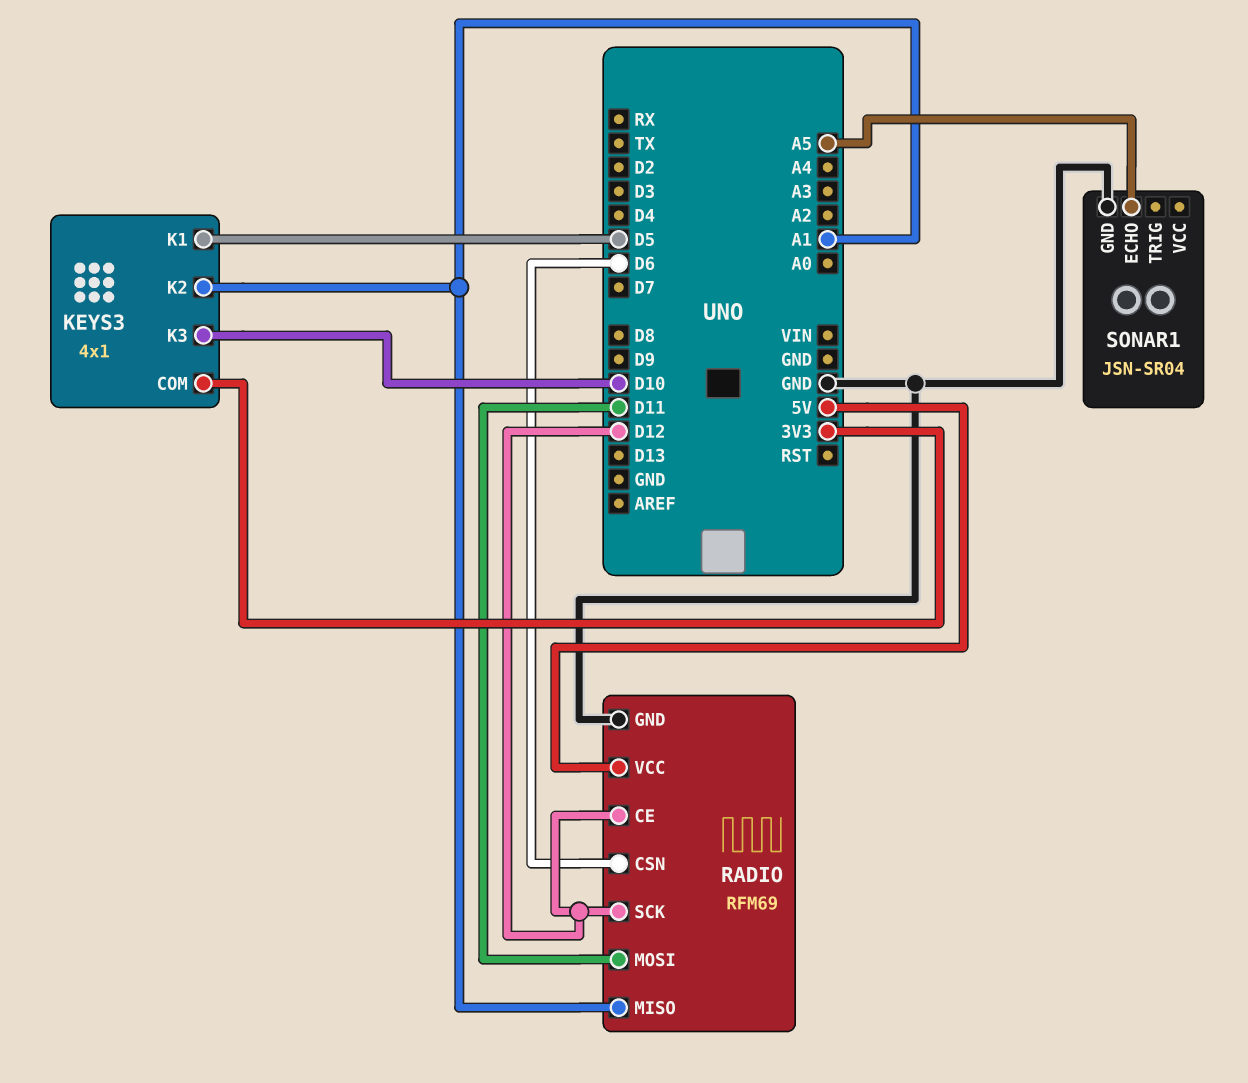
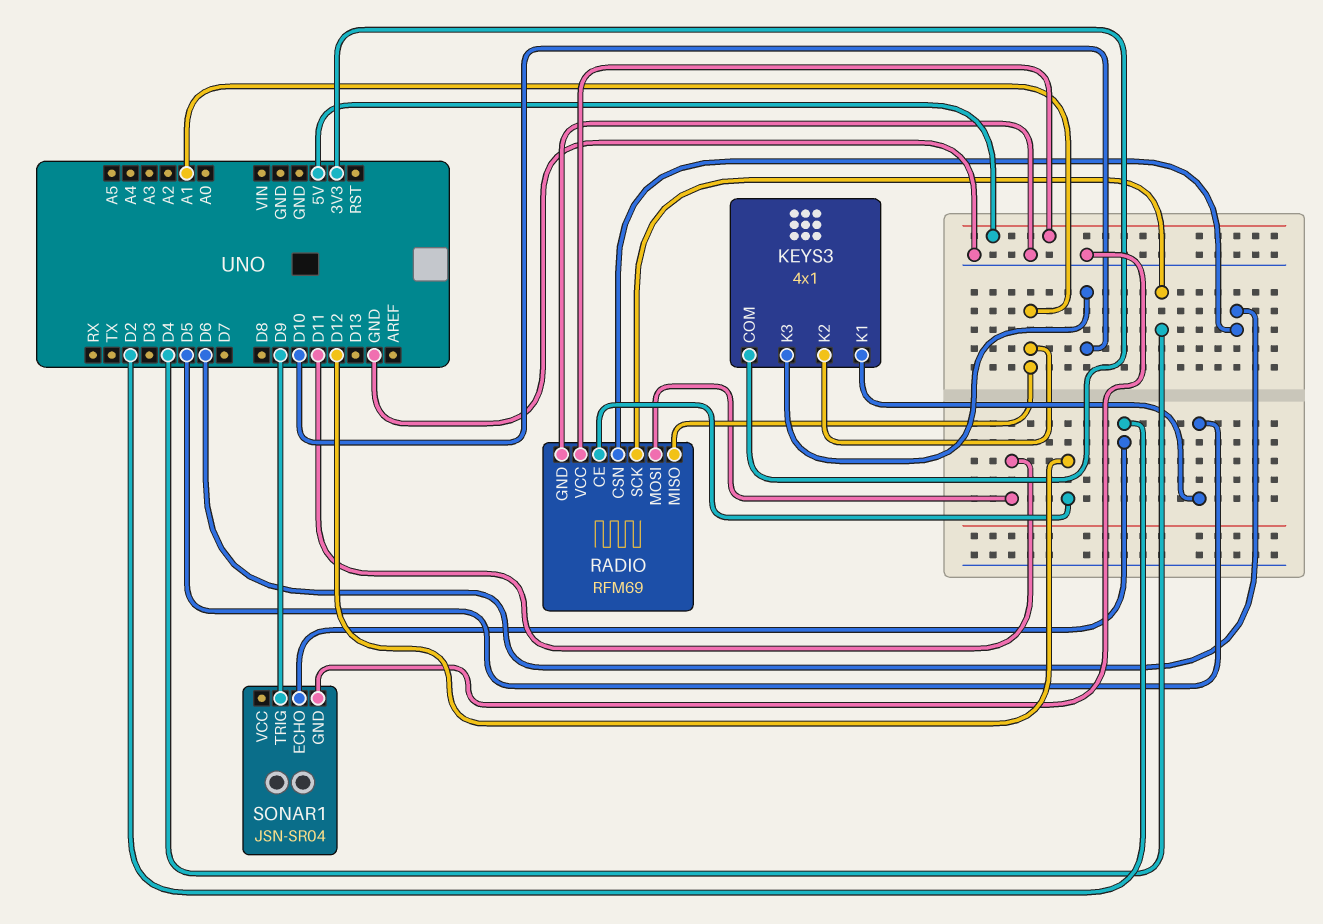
RADIO pin SCK: D12 -> D4
SONAR1 pin ECHO: A5 -> D2
SONAR1 pin TRIG: none -> D9

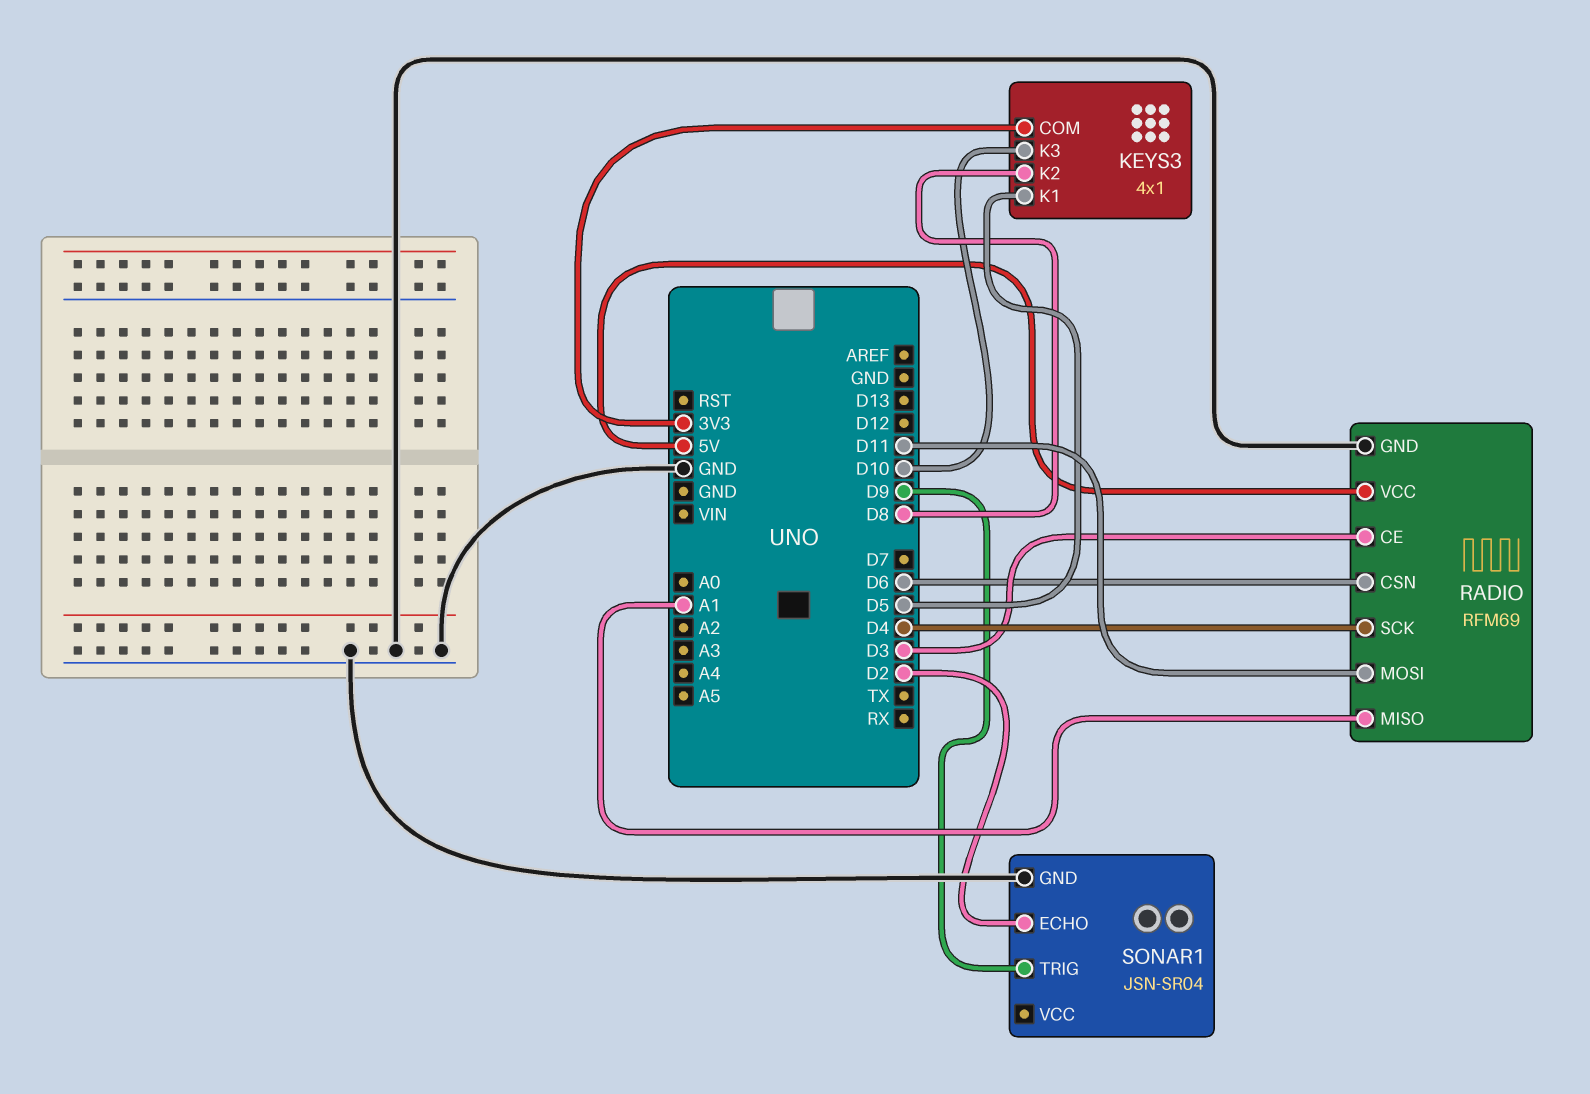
KEYS3 pin K2: A1 -> D8
RADIO pin CE: D12 -> D3

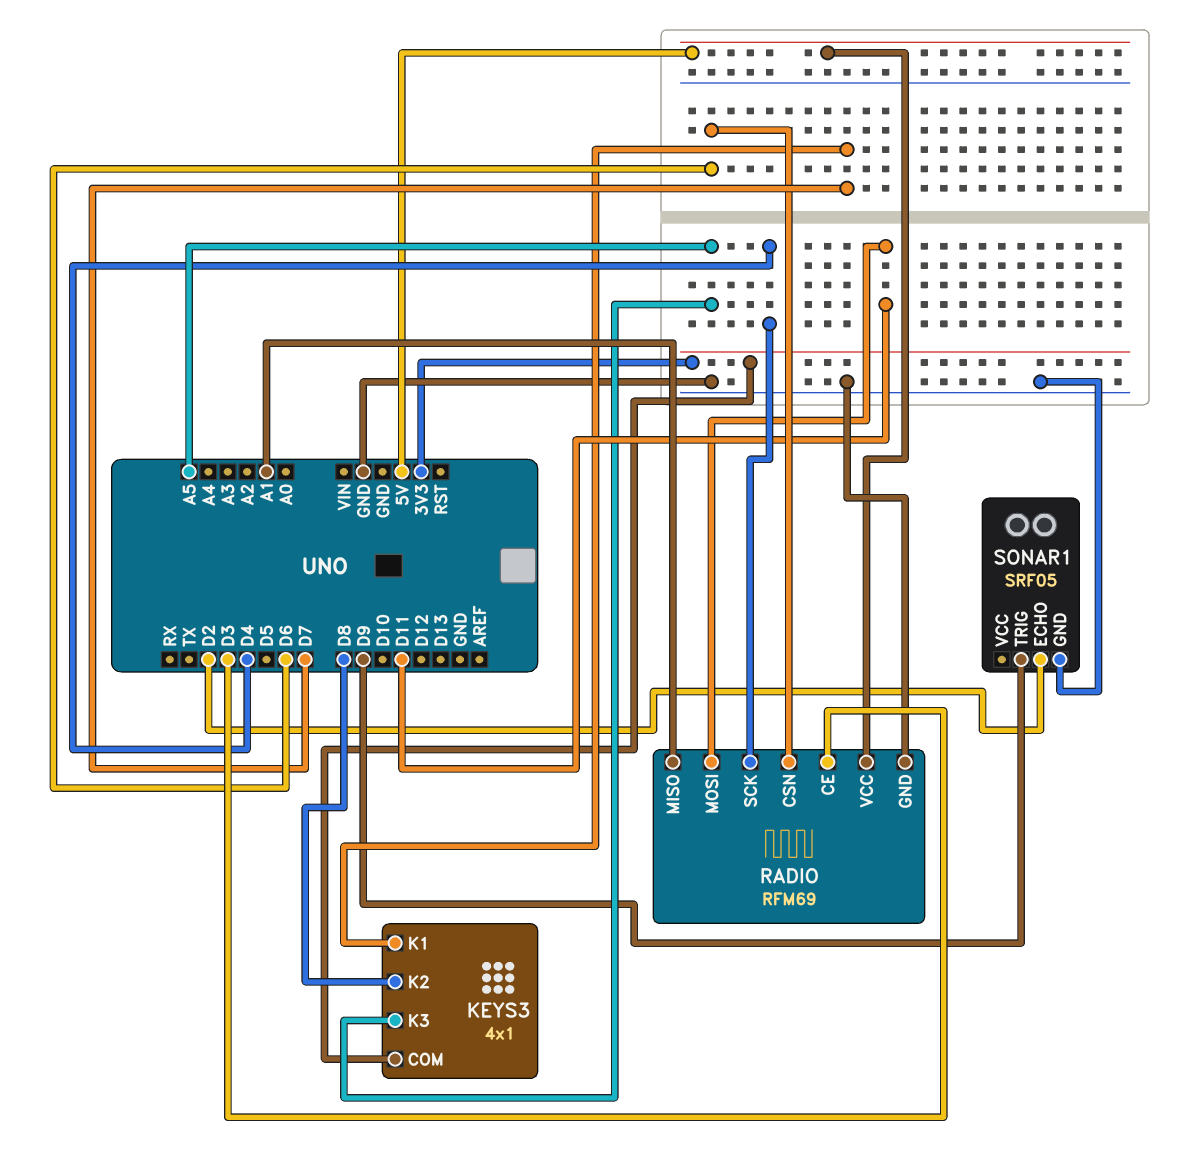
KEYS3 pin K1: D5 -> D7
KEYS3 pin K3: D10 -> A5
SONAR1: JSN-SR04 -> SRF05

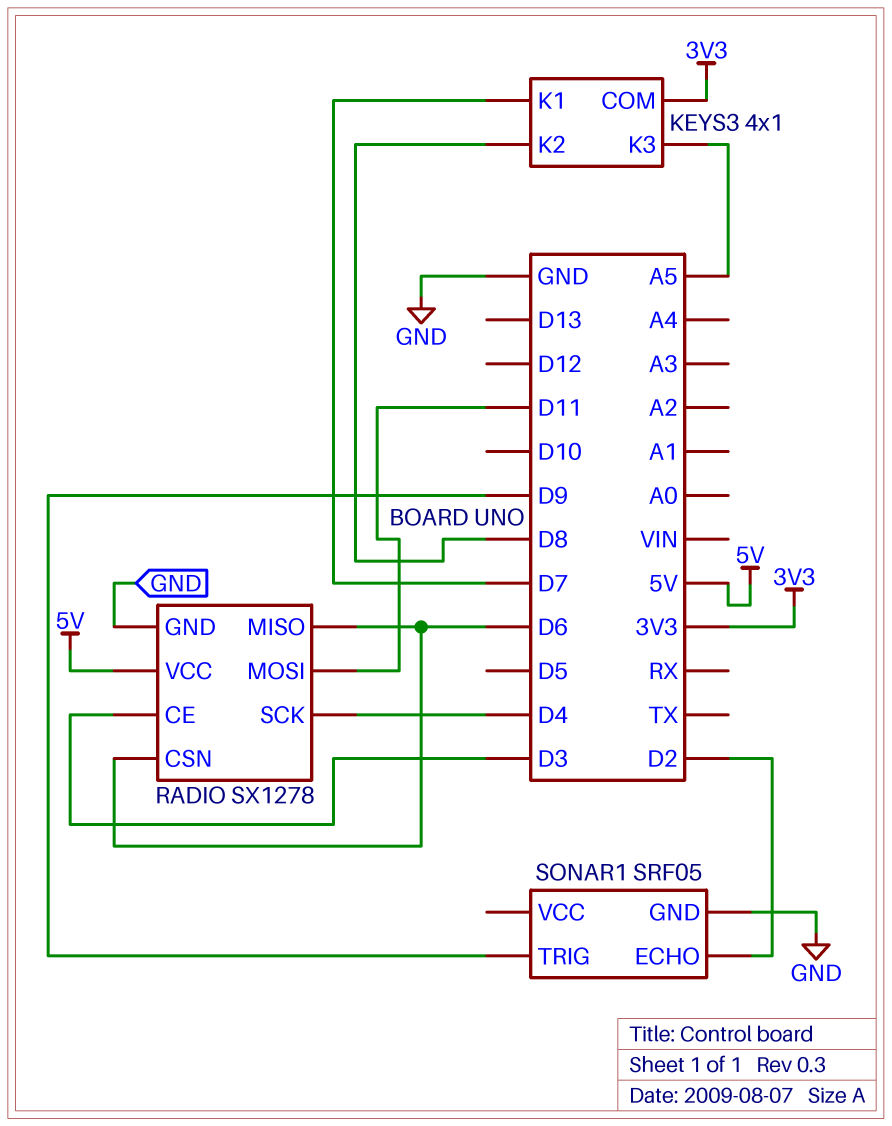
RADIO: RFM69 -> SX1278
RADIO pin MISO: A1 -> D6

